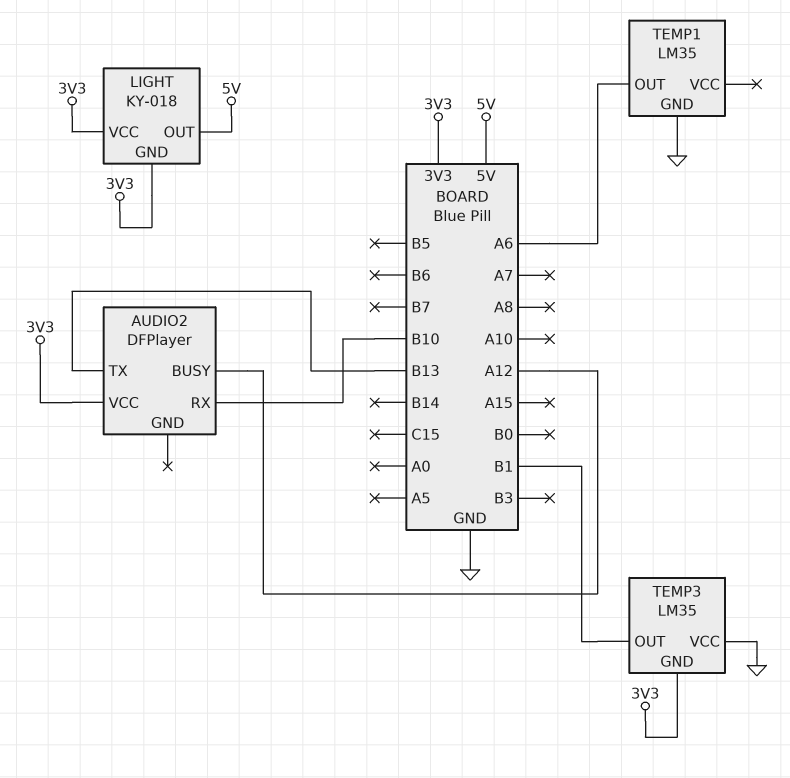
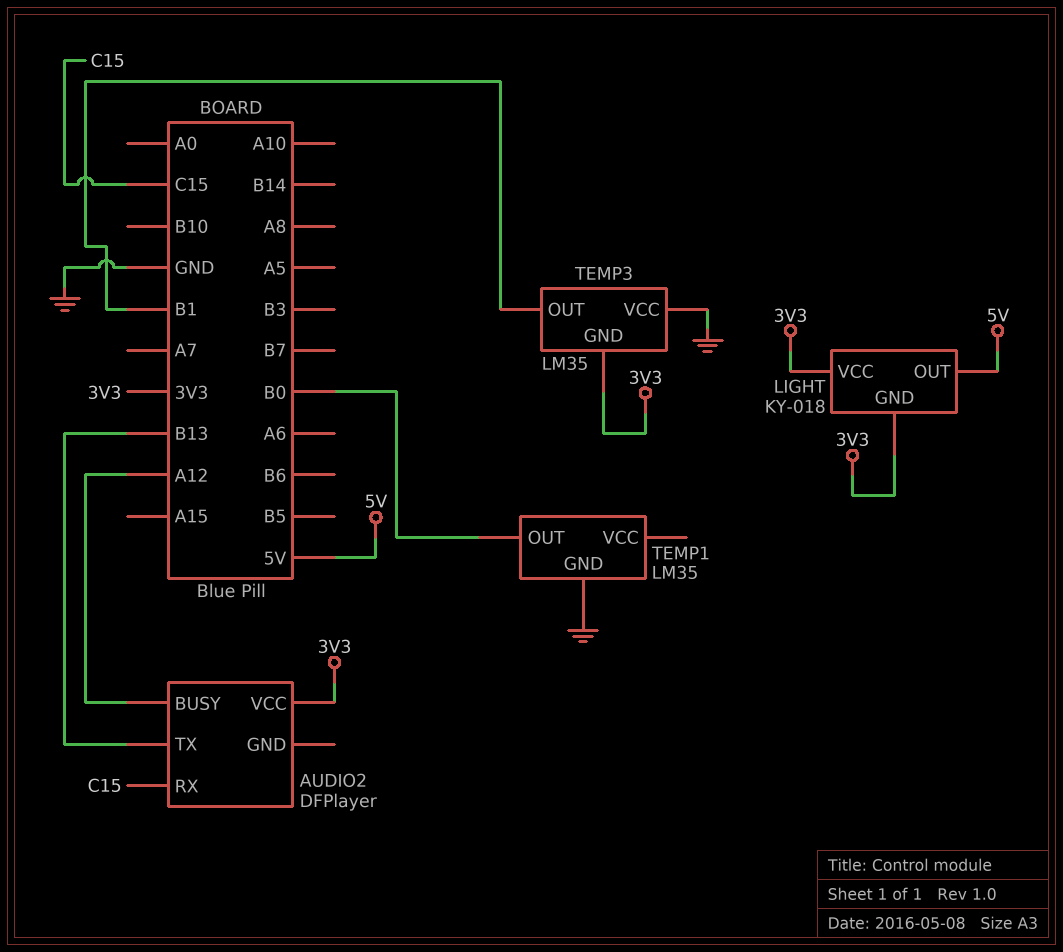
AUDIO2 pin RX: B10 -> C15
TEMP1 pin OUT: A6 -> B0

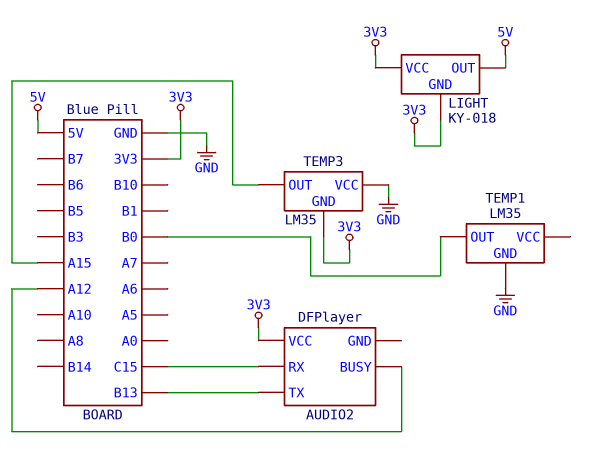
TEMP3 pin OUT: B1 -> A15

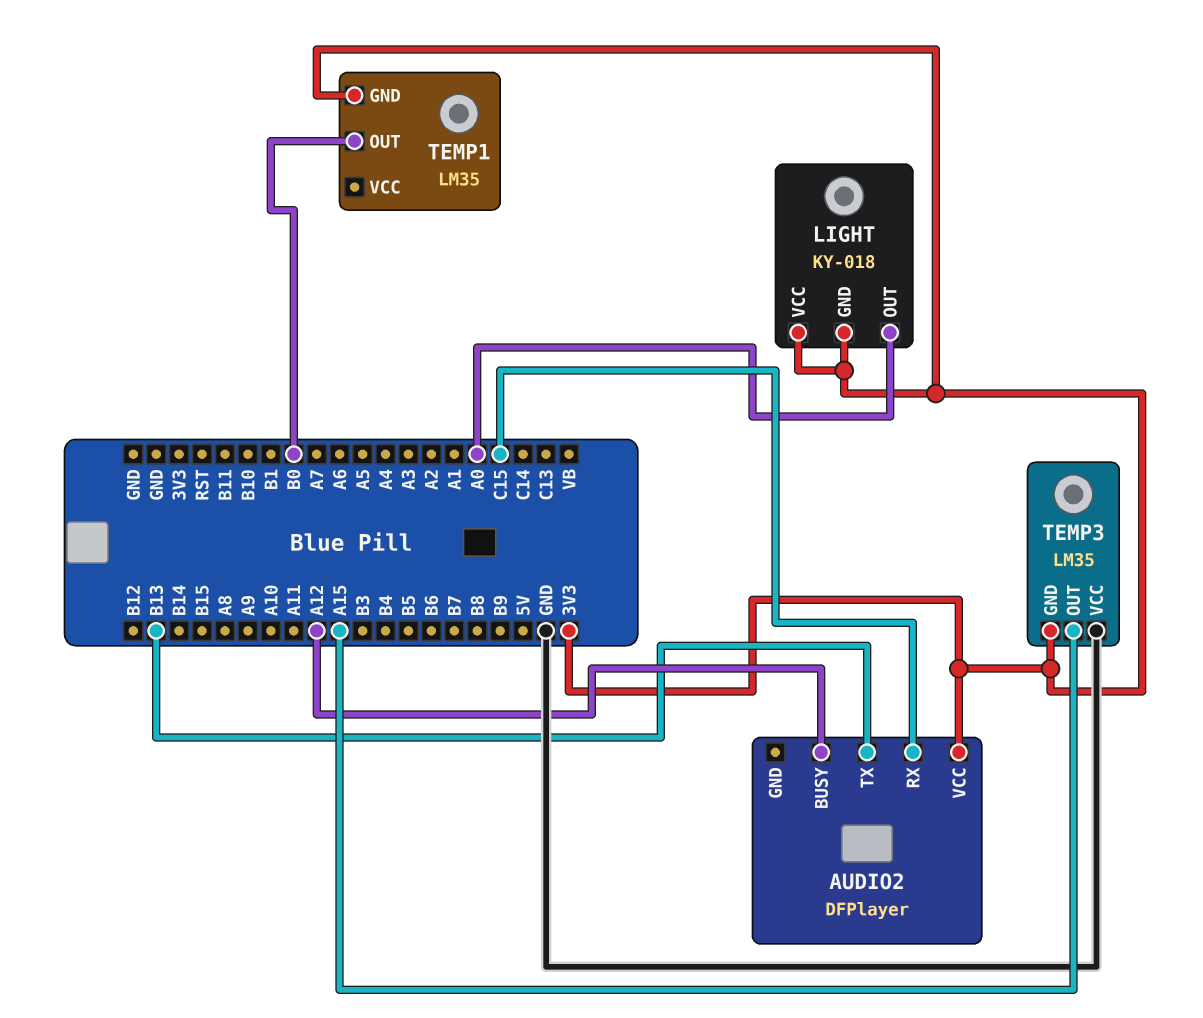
LIGHT pin OUT: 5V -> A0
TEMP1 pin GND: GND -> 3V3

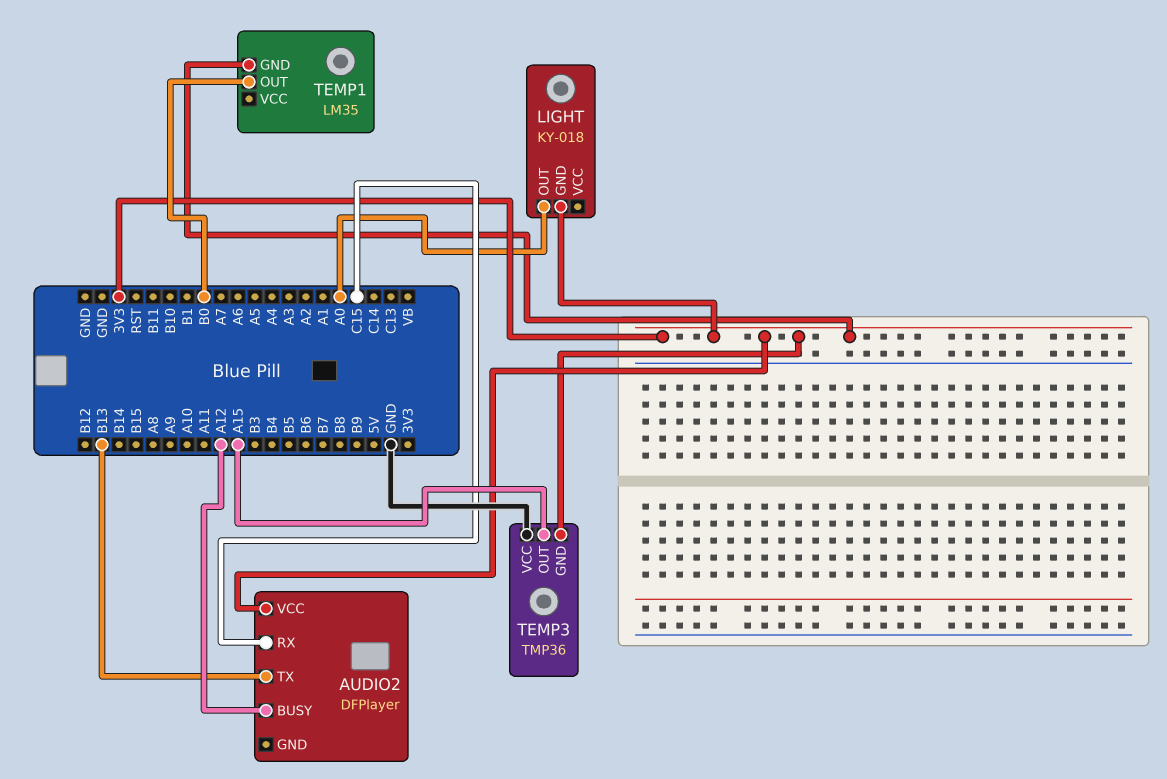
LIGHT pin VCC: 3V3 -> none
TEMP3: LM35 -> TMP36

